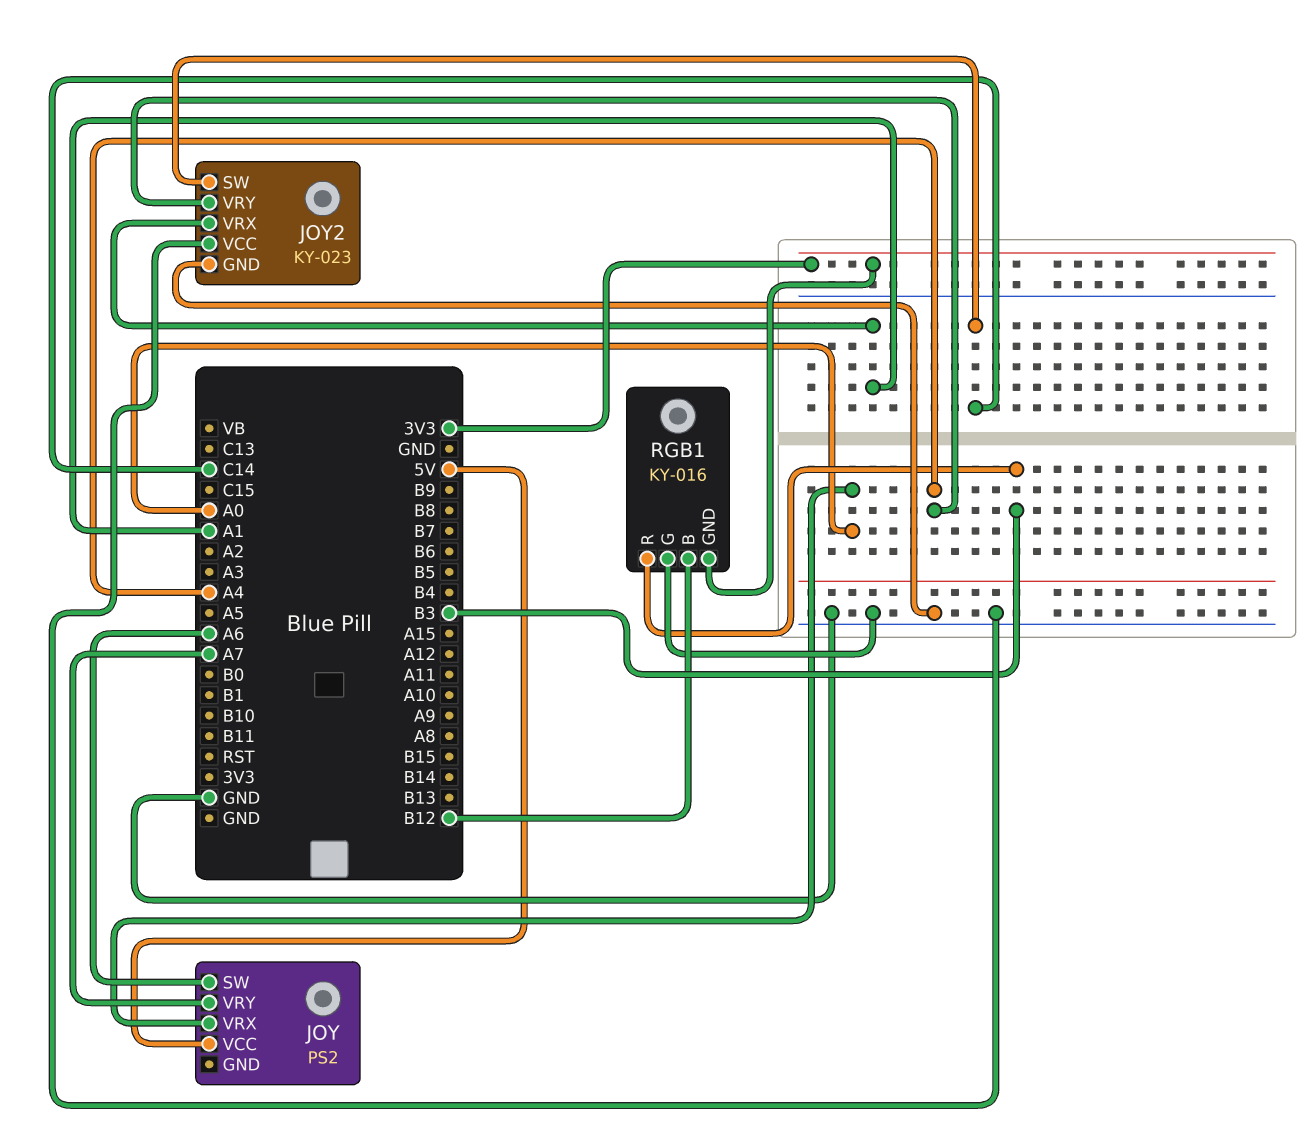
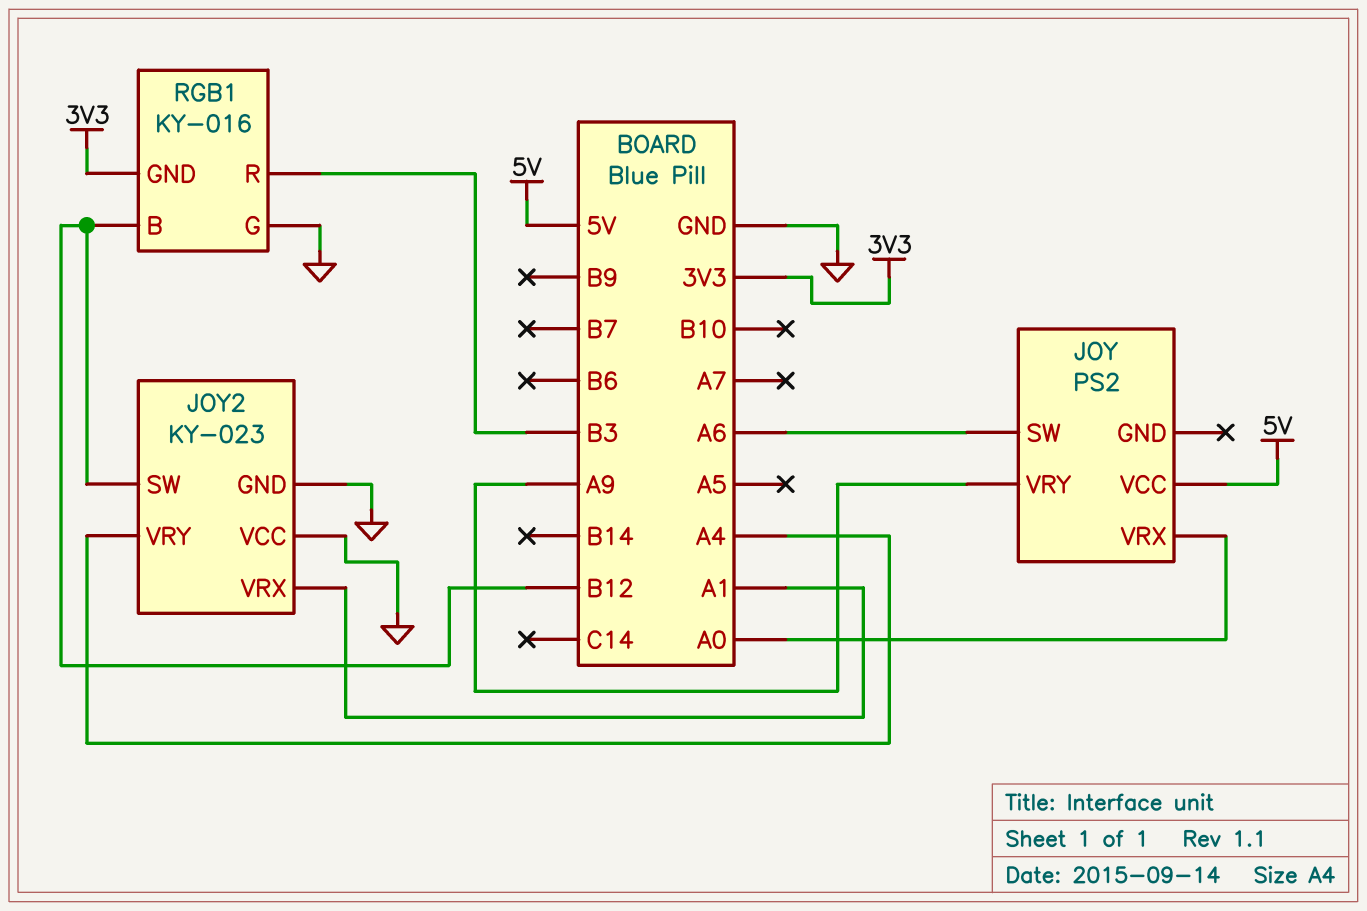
JOY pin VRY: A7 -> A9
JOY2 pin SW: C14 -> B12

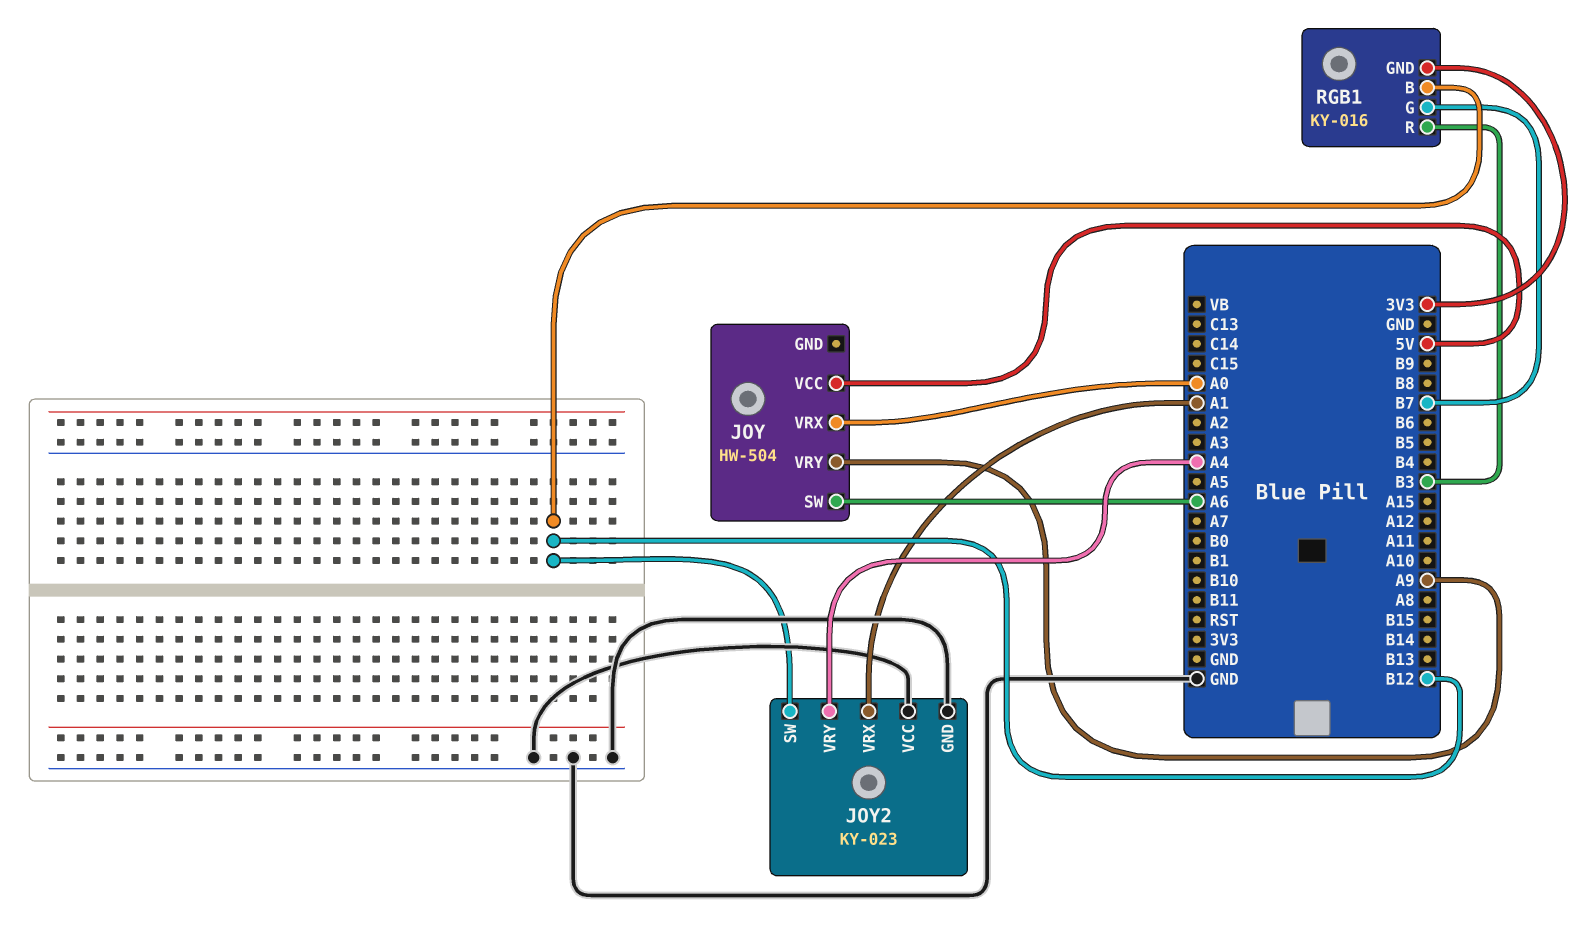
JOY: PS2 -> HW-504
RGB1 pin G: GND -> B7

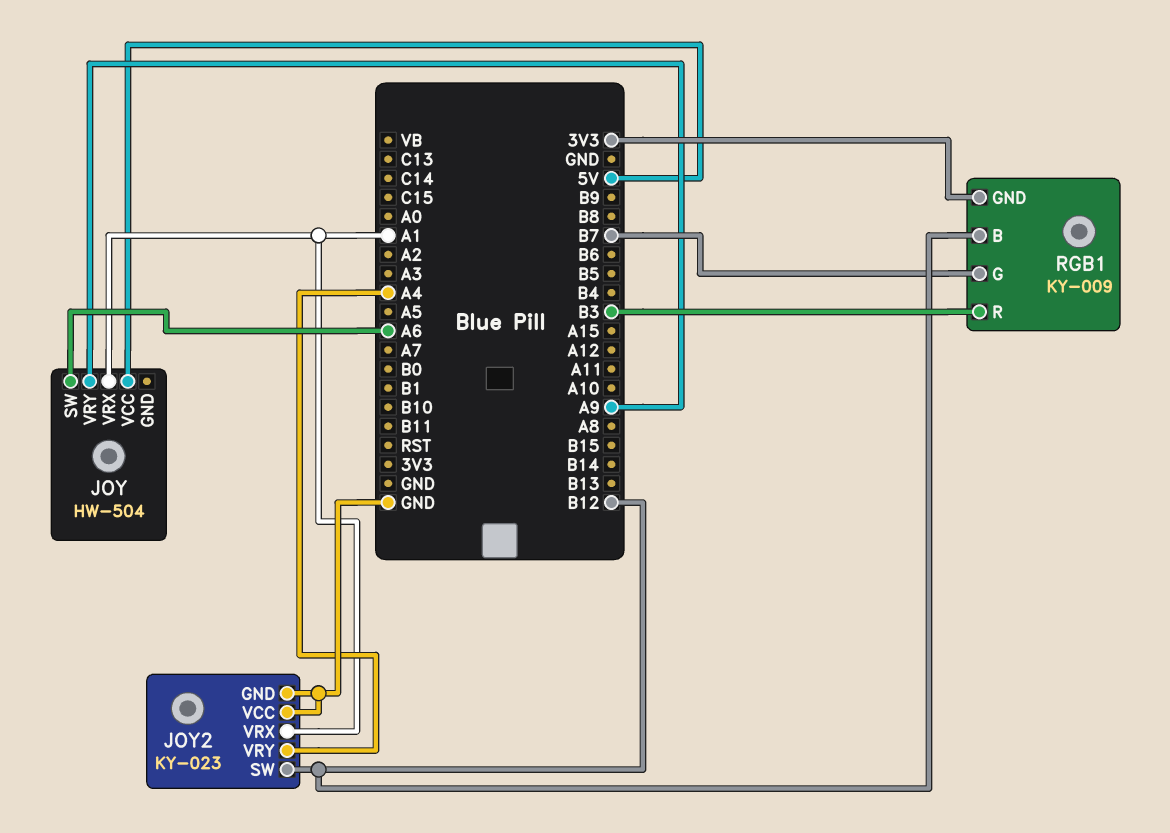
JOY pin VRX: A0 -> A1
RGB1: KY-016 -> KY-009

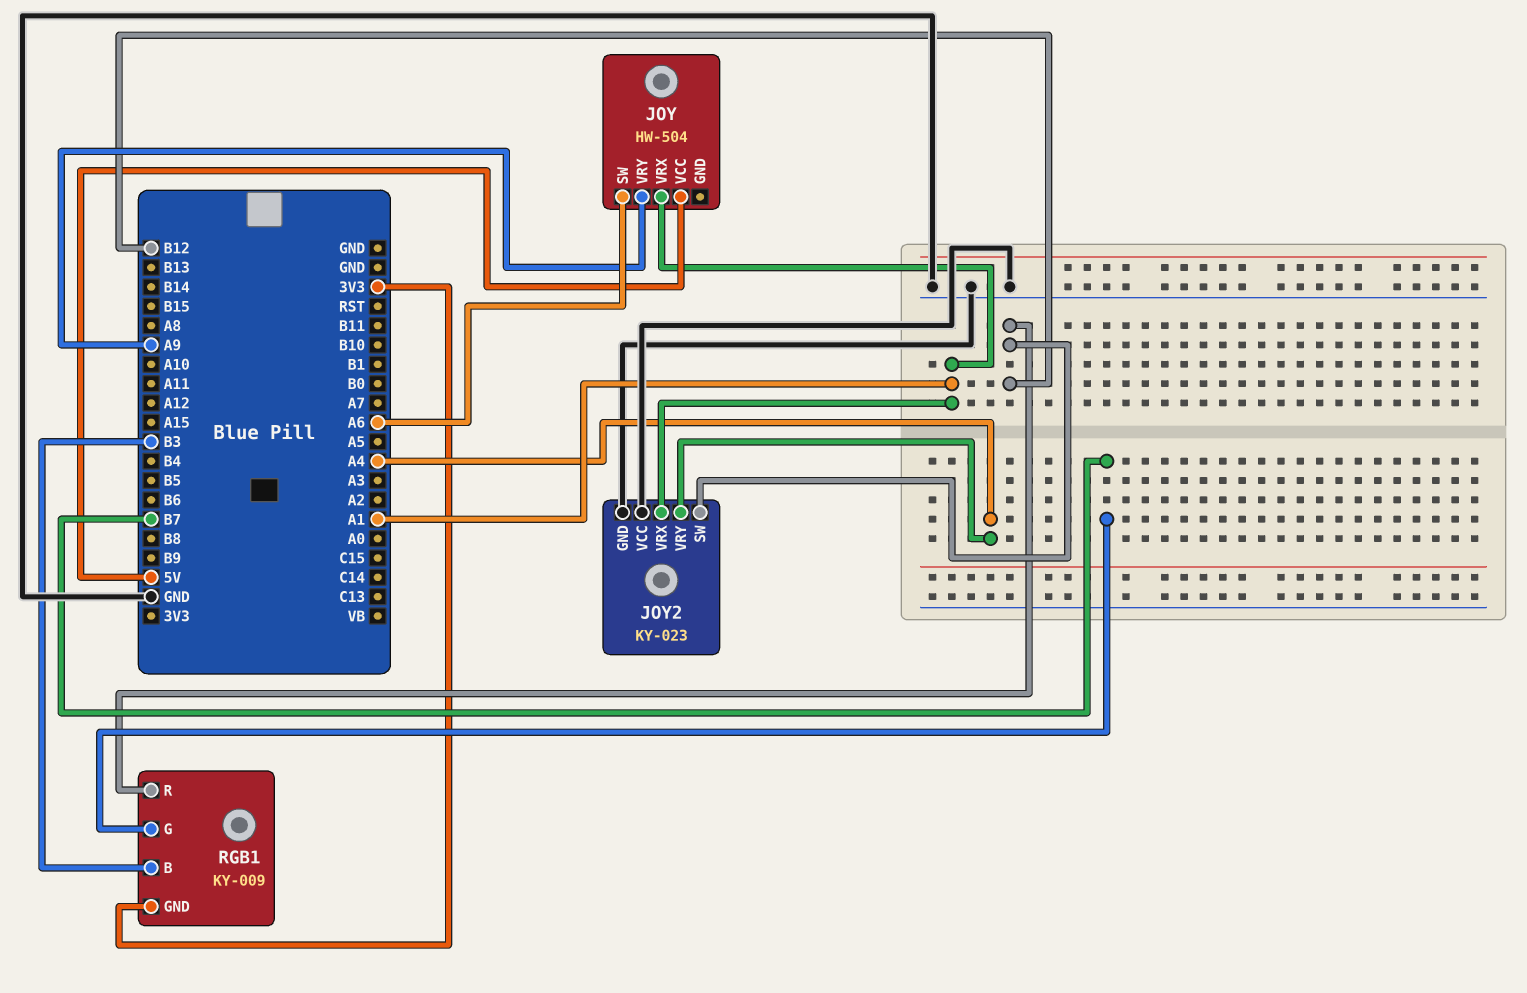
RGB1 pin B: B12 -> B3
RGB1 pin R: B3 -> B12

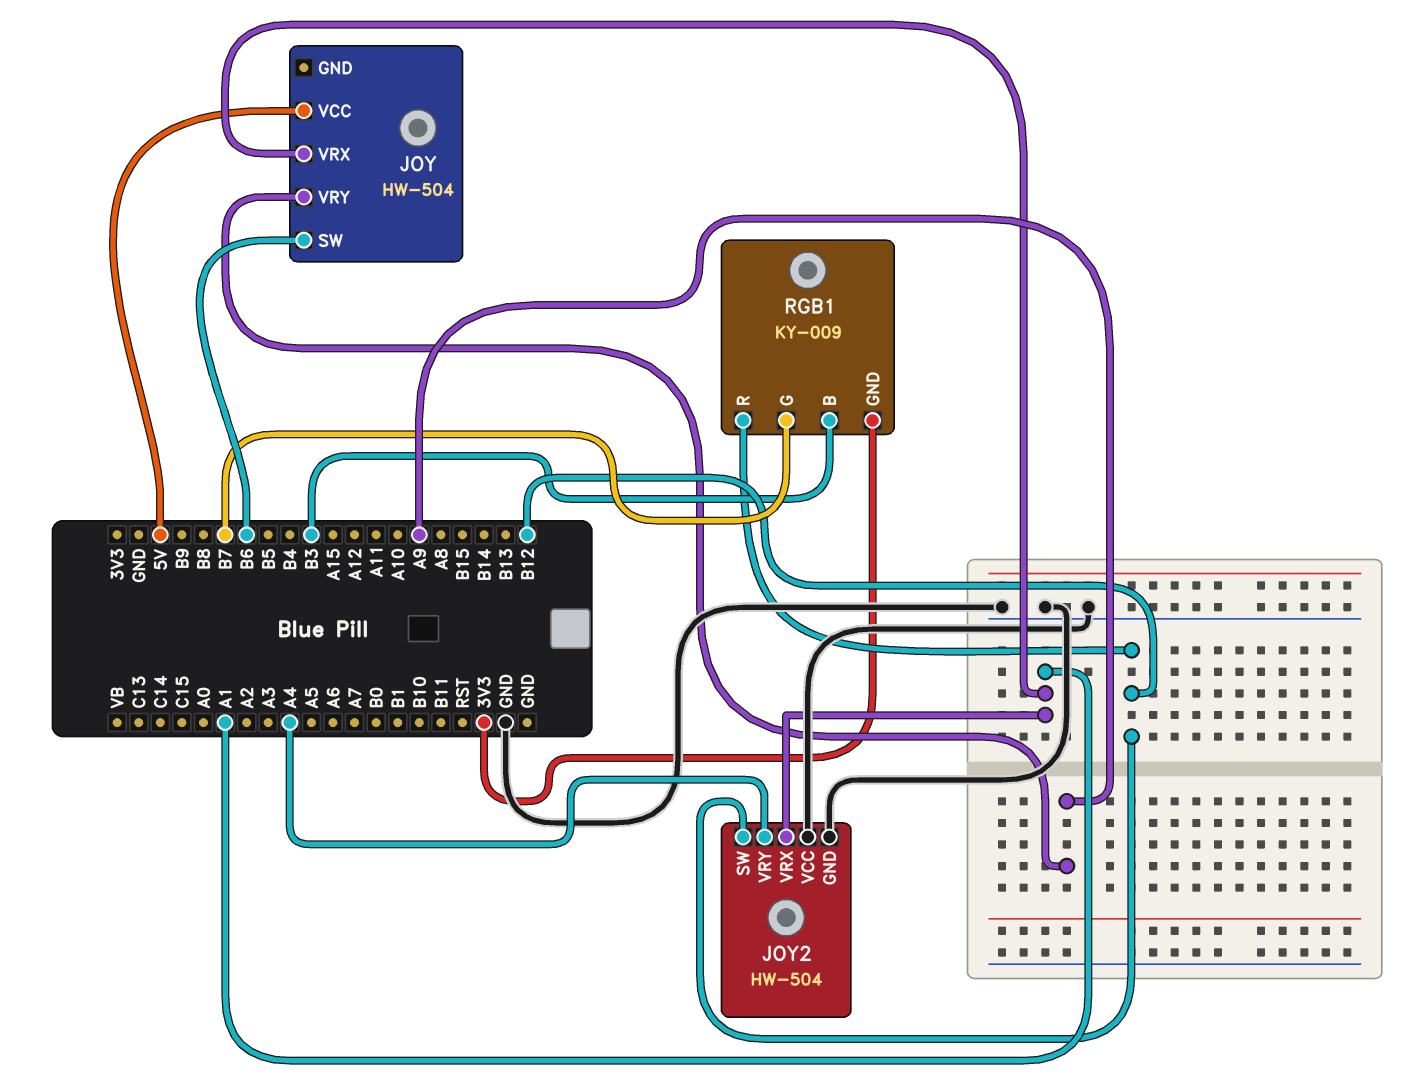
JOY pin SW: A6 -> B6
JOY2: KY-023 -> HW-504

